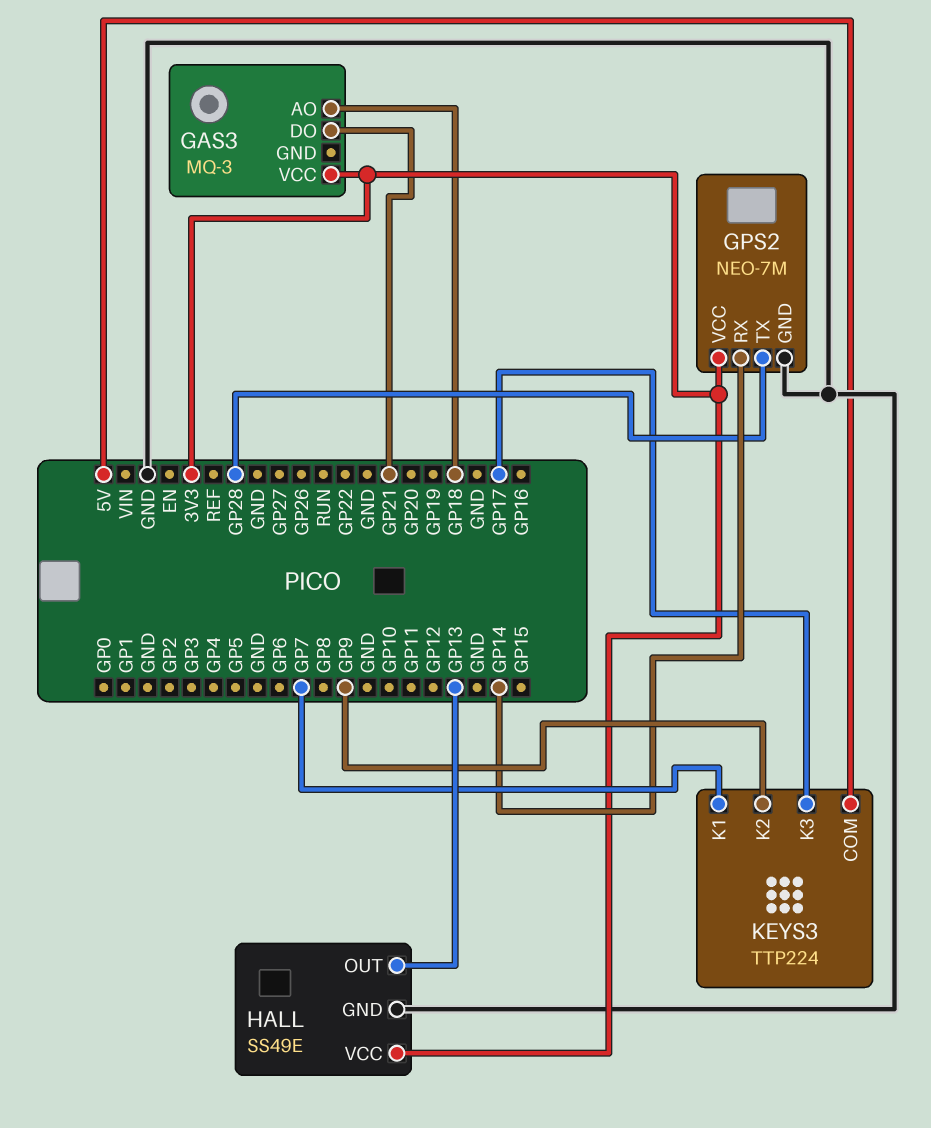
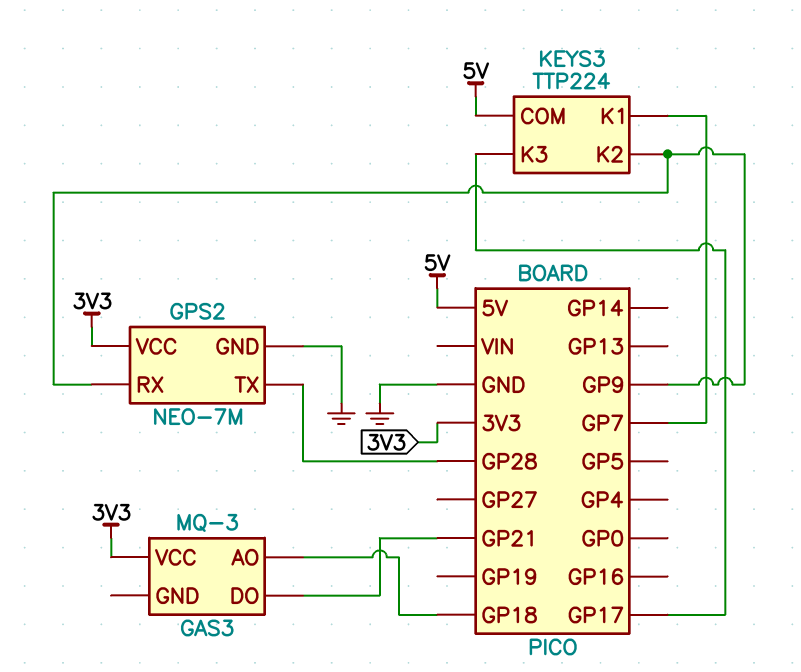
GPS2 pin RX: GP14 -> GP9
HALL: SS49E -> none
HALL pin GND: GND -> none
HALL pin OUT: GP13 -> none
HALL pin VCC: 3V3 -> none

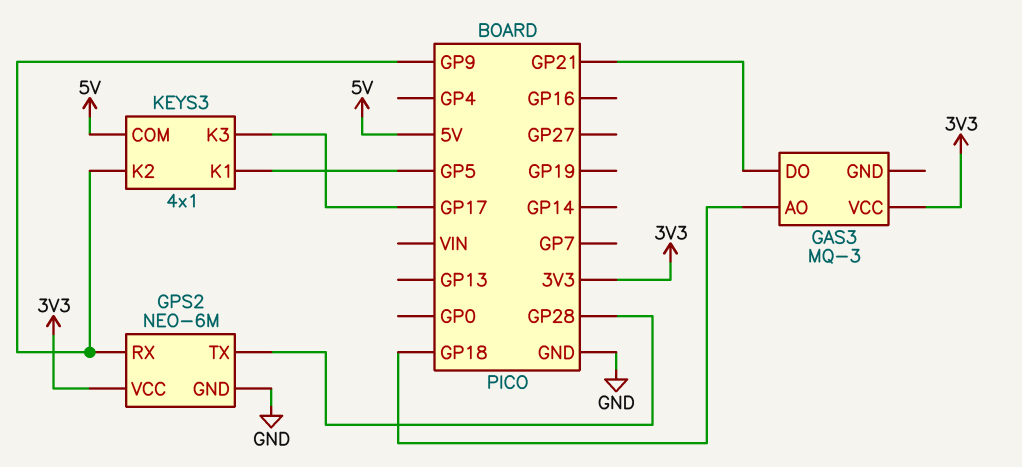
GPS2: NEO-7M -> NEO-6M
KEYS3: TTP224 -> 4x1
KEYS3 pin K1: GP7 -> GP5

